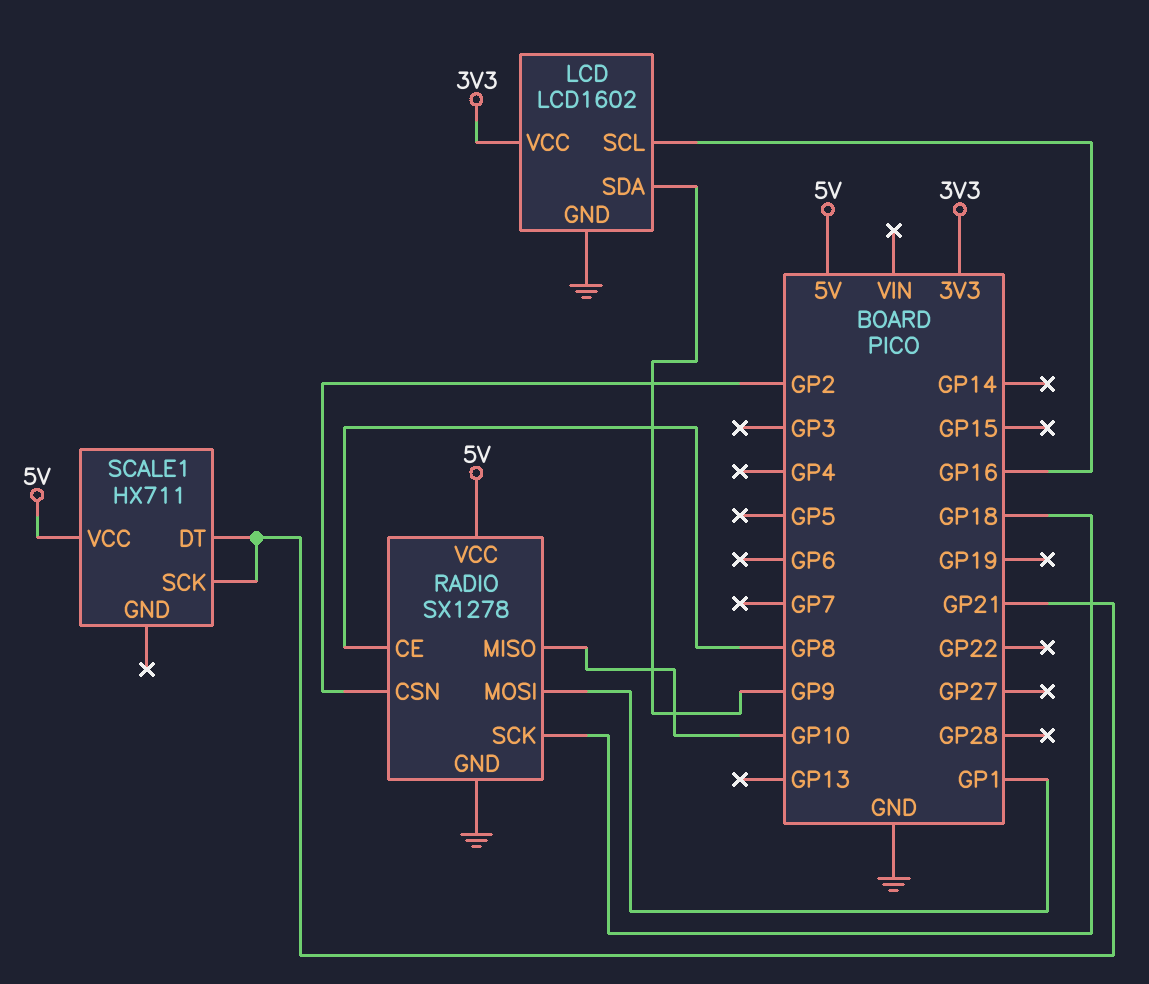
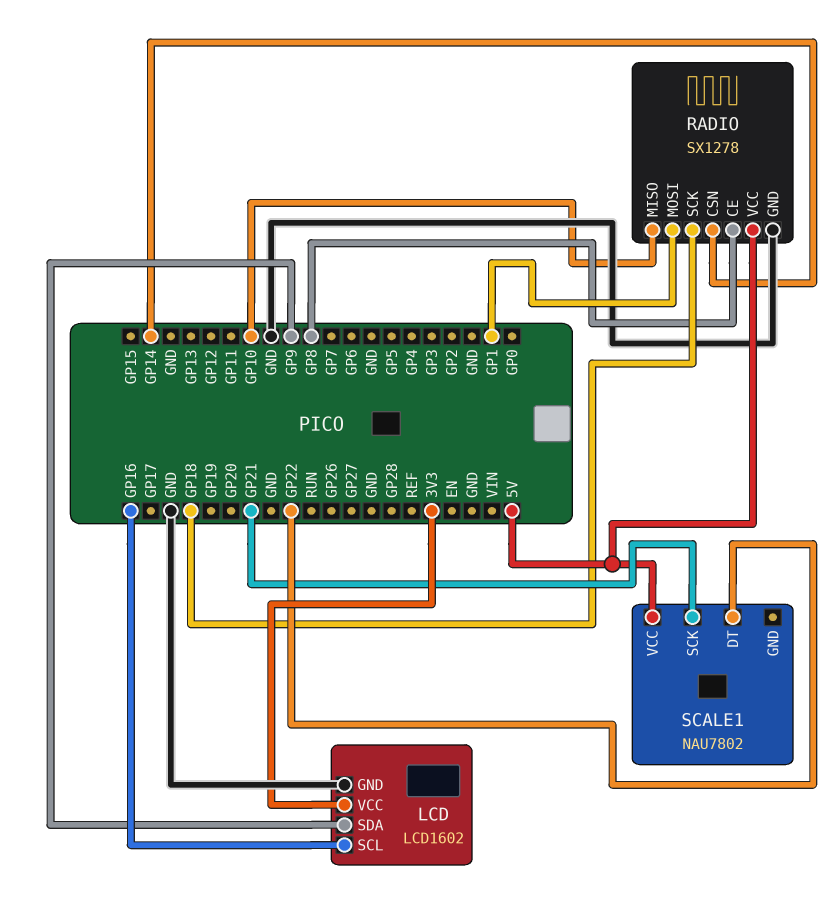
RADIO pin CSN: GP2 -> GP14
SCALE1: HX711 -> NAU7802
SCALE1 pin DT: GP21 -> GP22

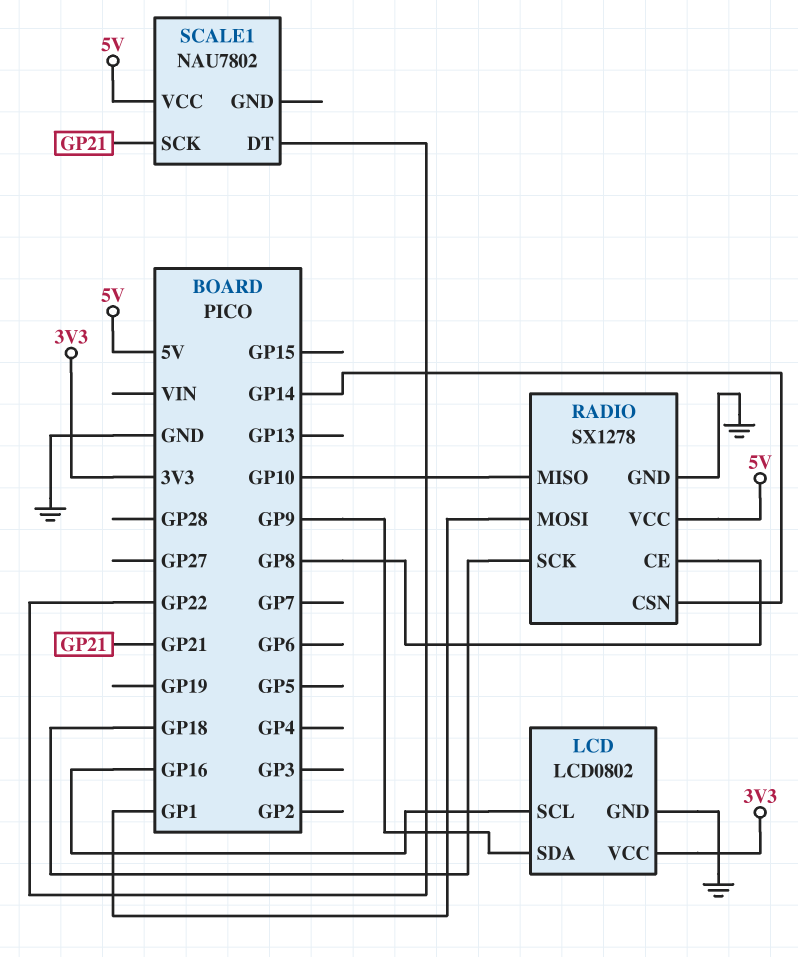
LCD: LCD1602 -> LCD0802

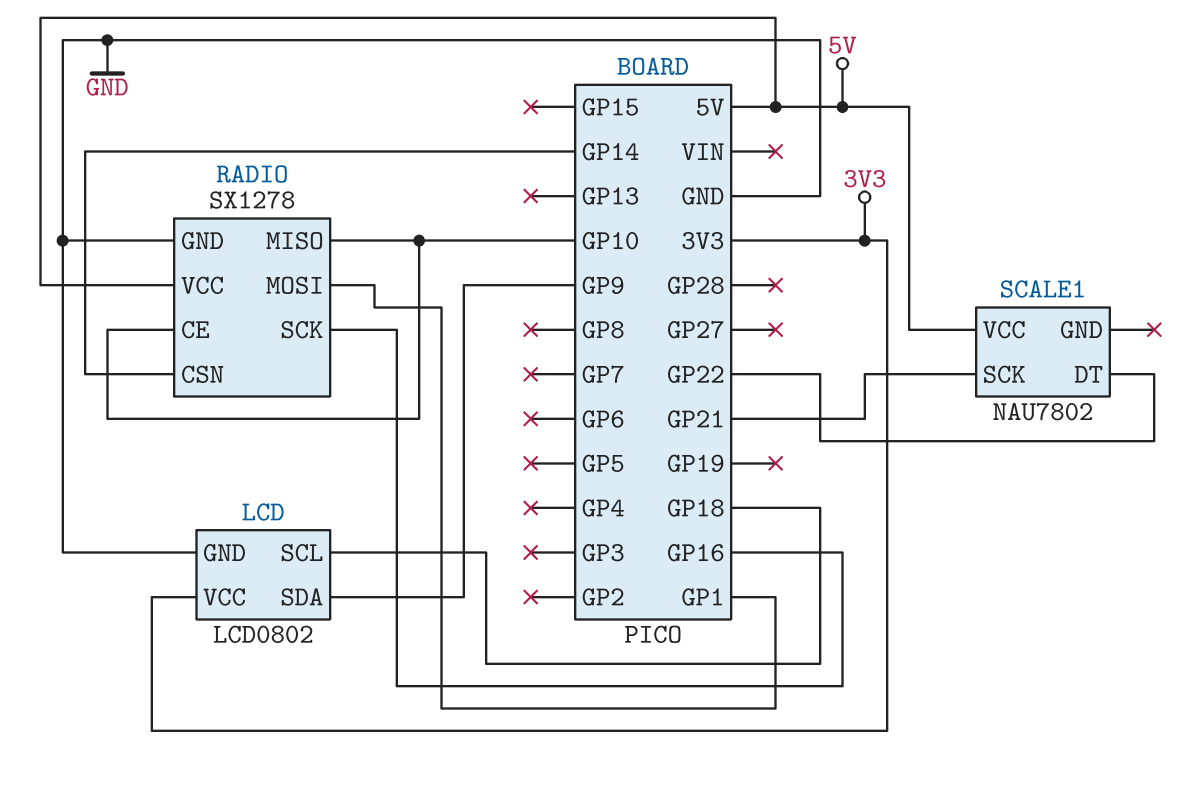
LCD pin SCL: GP16 -> GP18
RADIO pin CE: GP8 -> GP10
RADIO pin SCK: GP18 -> GP16

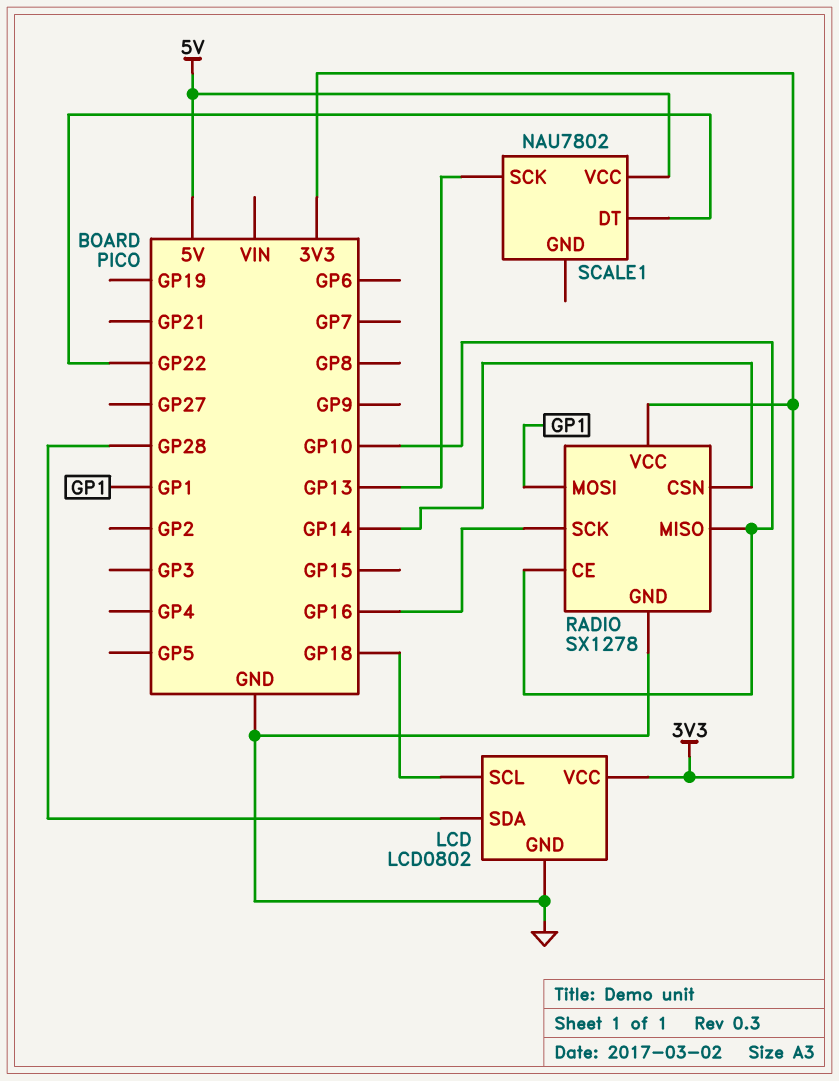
LCD pin SDA: GP9 -> GP28
RADIO pin VCC: 5V -> 3V3
SCALE1 pin SCK: GP21 -> GP13

